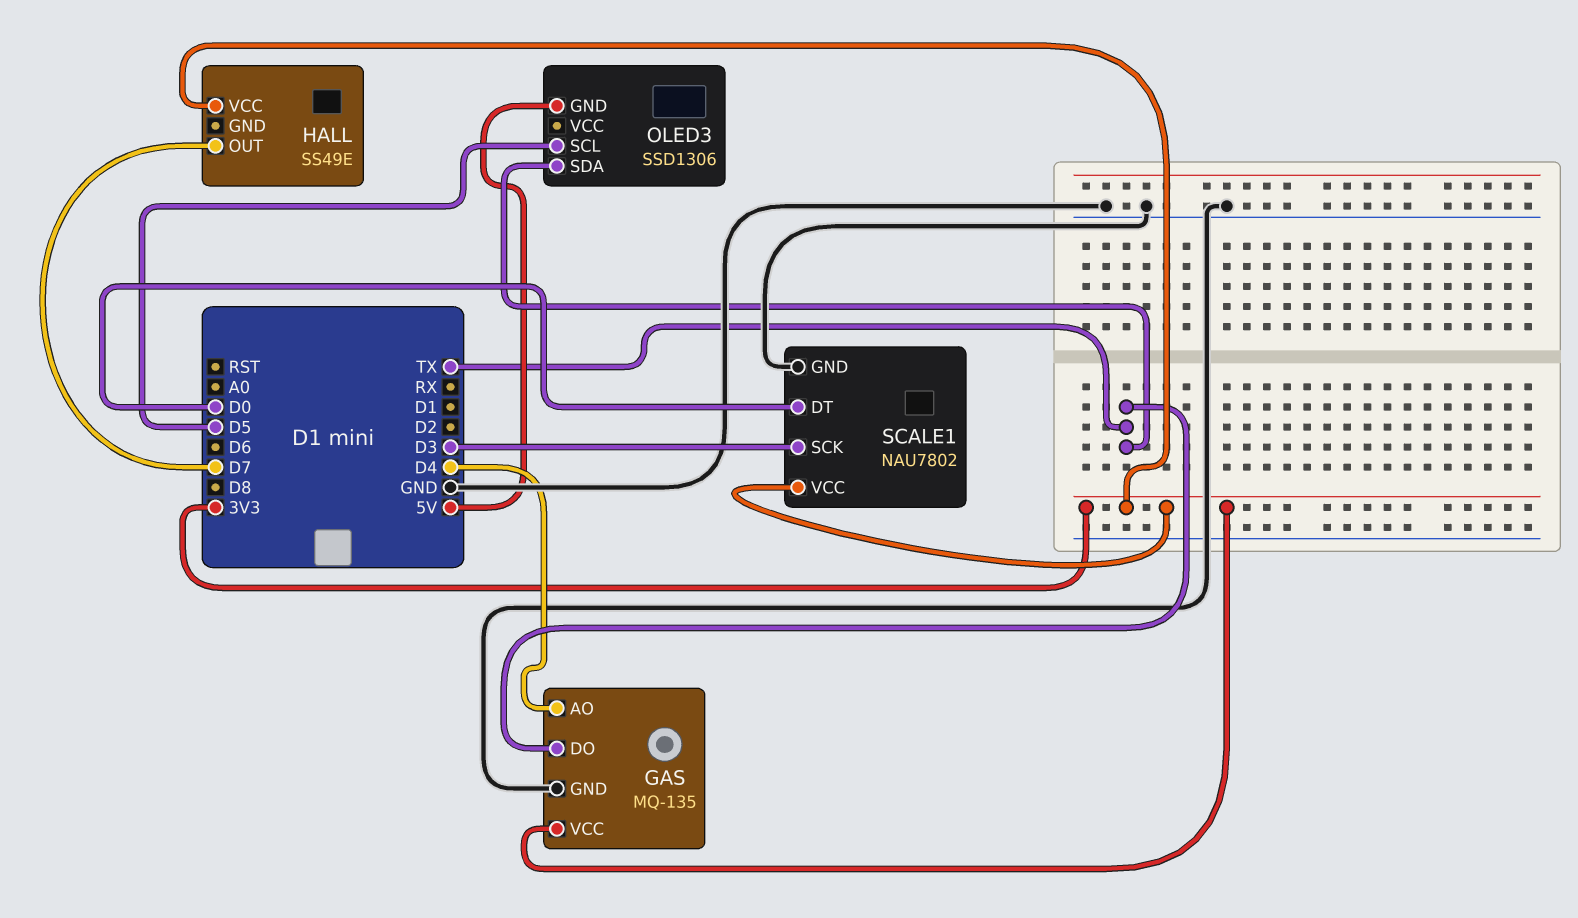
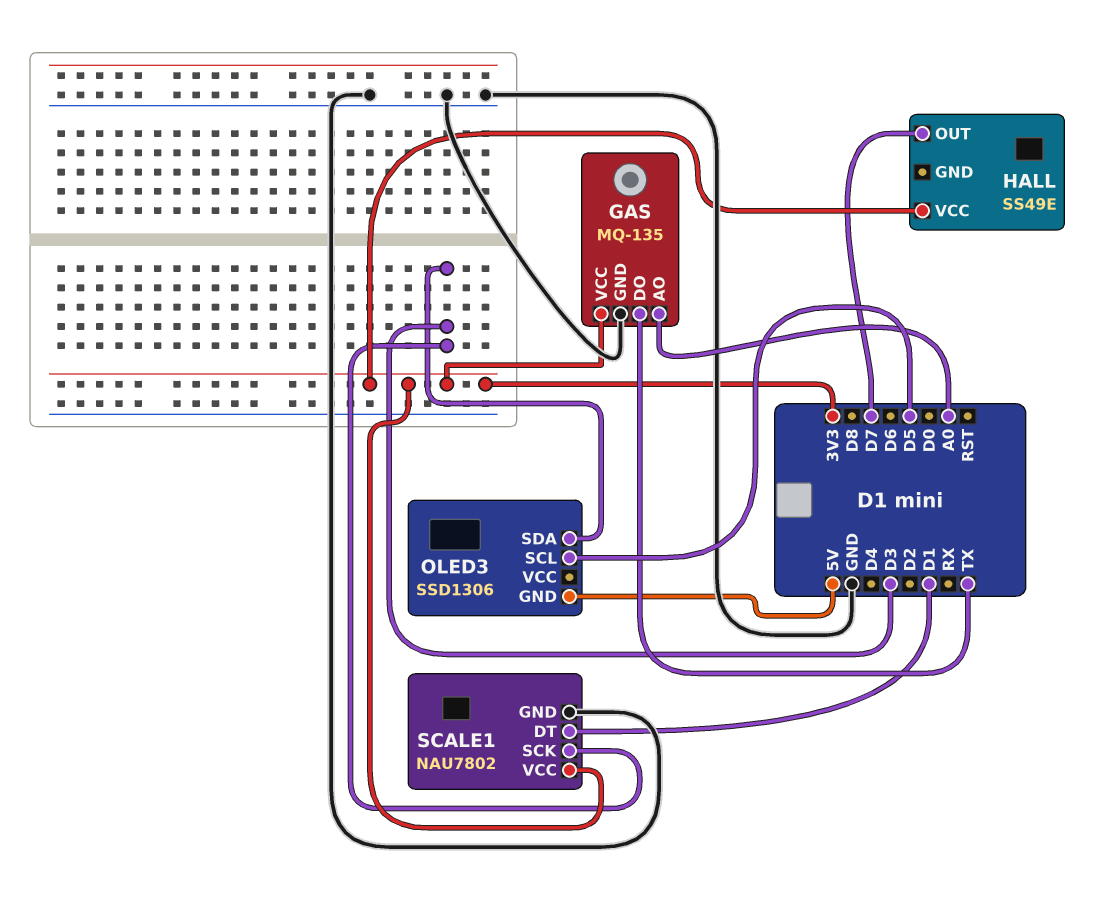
GAS pin AO: D4 -> A0
OLED3 pin SDA: TX -> D3
SCALE1 pin DT: D0 -> D1

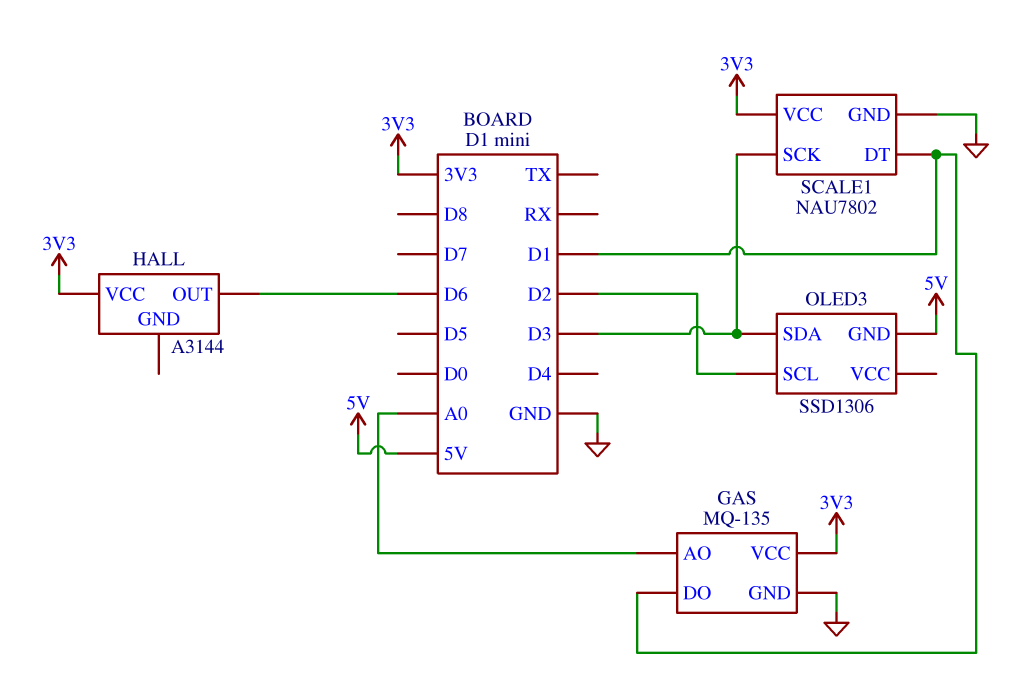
GAS pin DO: TX -> D1
HALL: SS49E -> A3144
HALL pin OUT: D7 -> D6
OLED3 pin SCL: D5 -> D2

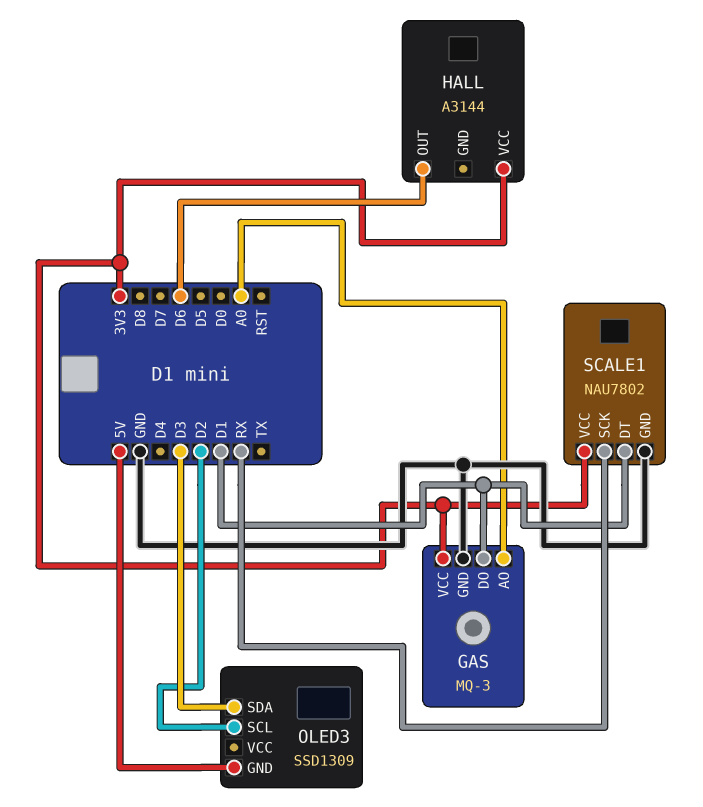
GAS: MQ-135 -> MQ-3
OLED3: SSD1306 -> SSD1309
SCALE1 pin SCK: D3 -> RX

